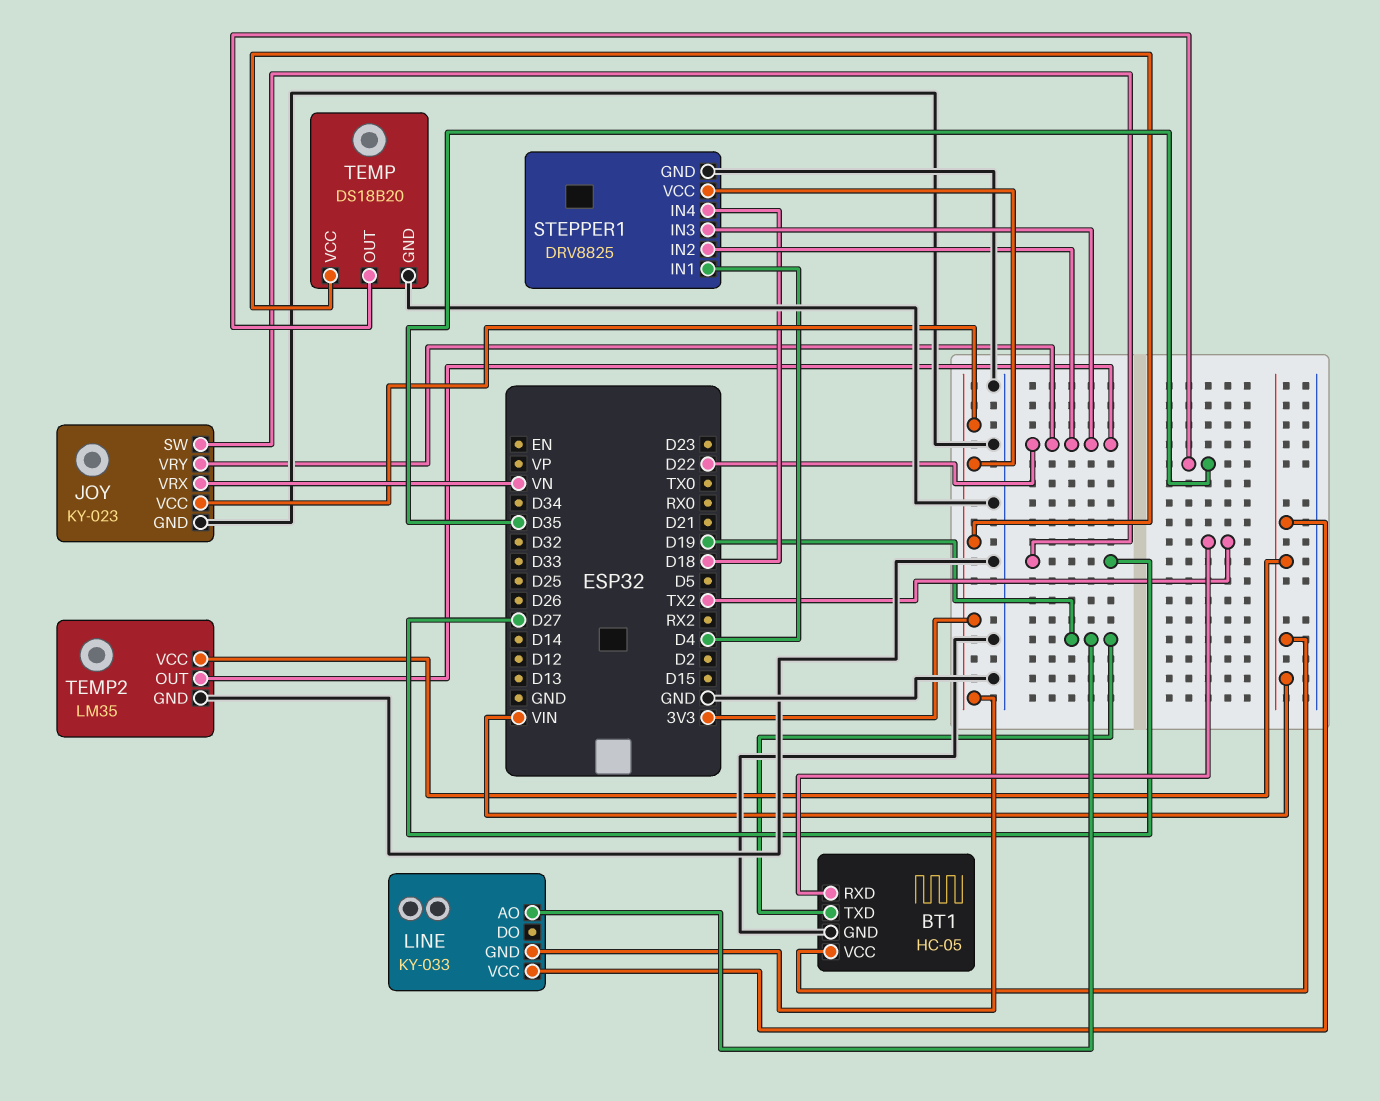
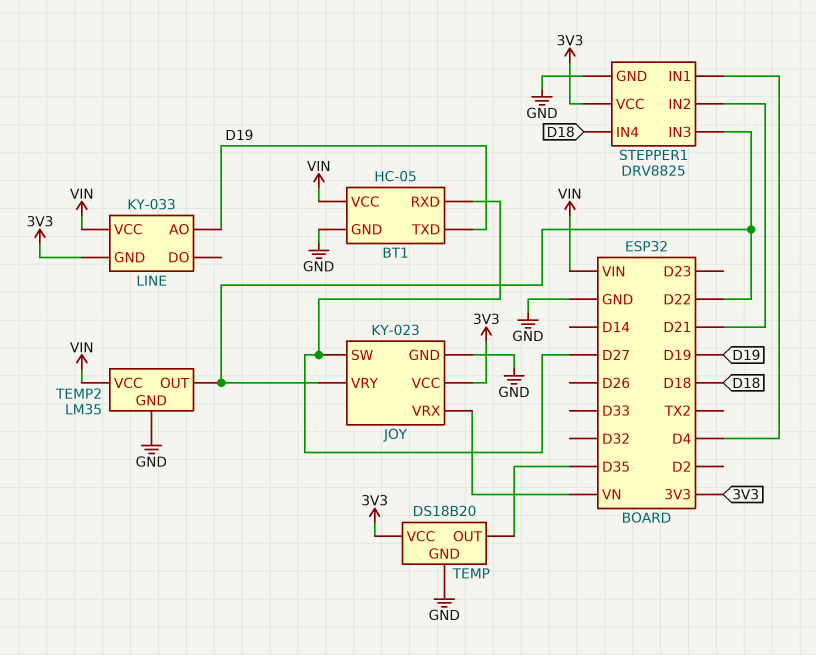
BT1 pin RXD: TX2 -> D27
STEPPER1 pin IN2: D22 -> D21

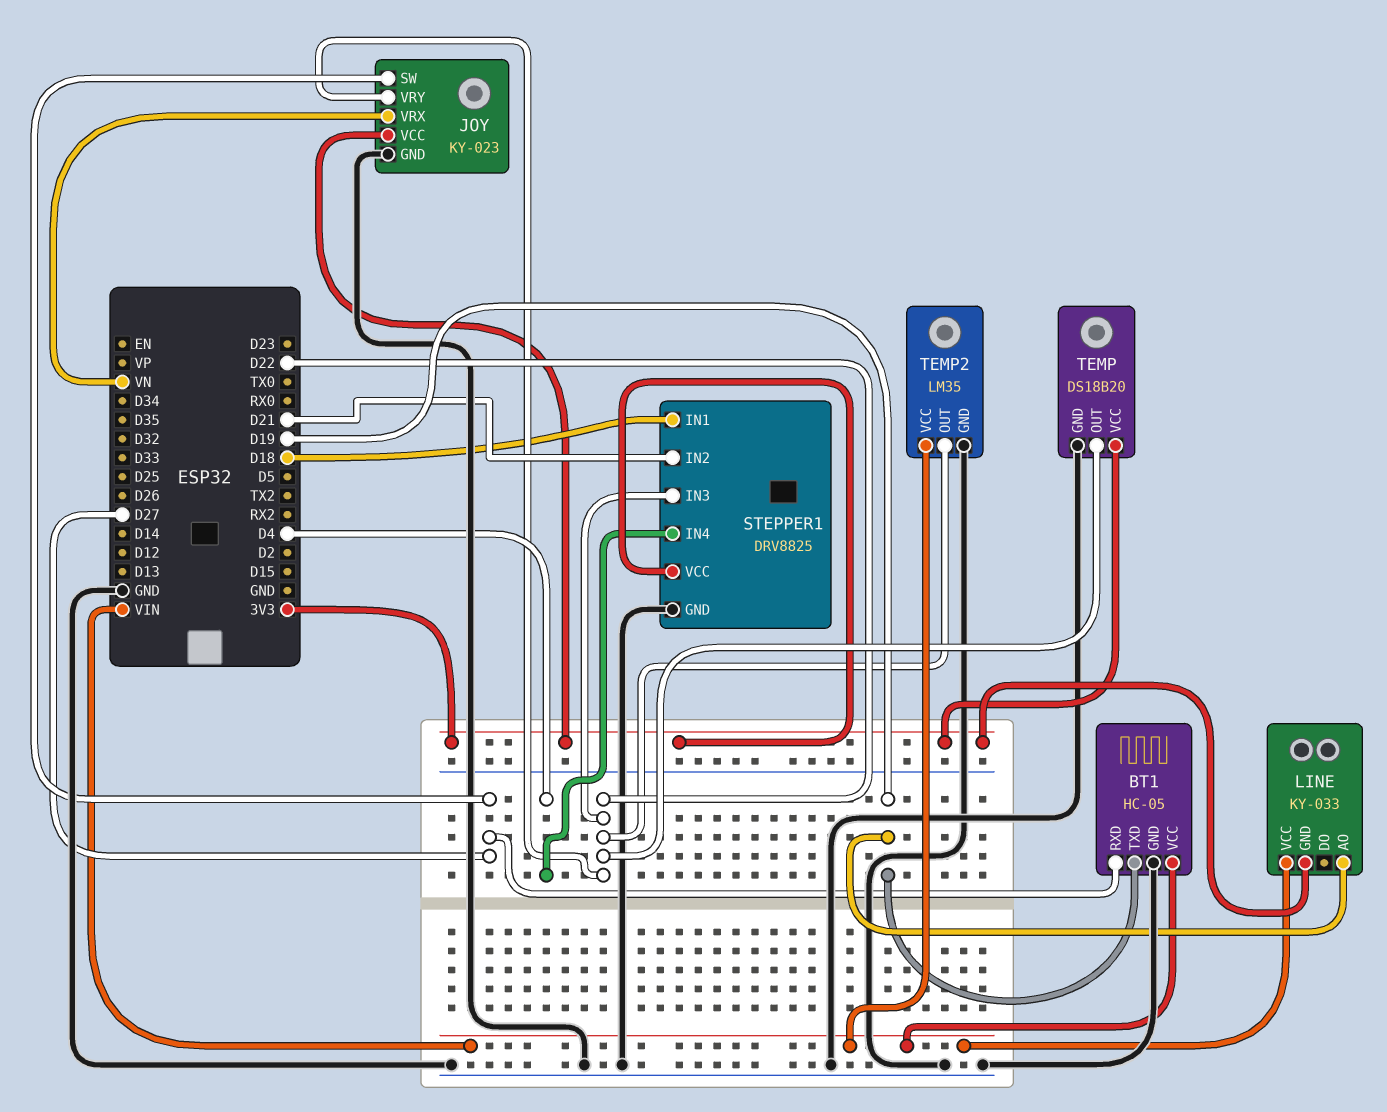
STEPPER1 pin IN1: D4 -> D18
STEPPER1 pin IN4: D18 -> D4
TEMP pin OUT: D35 -> D22

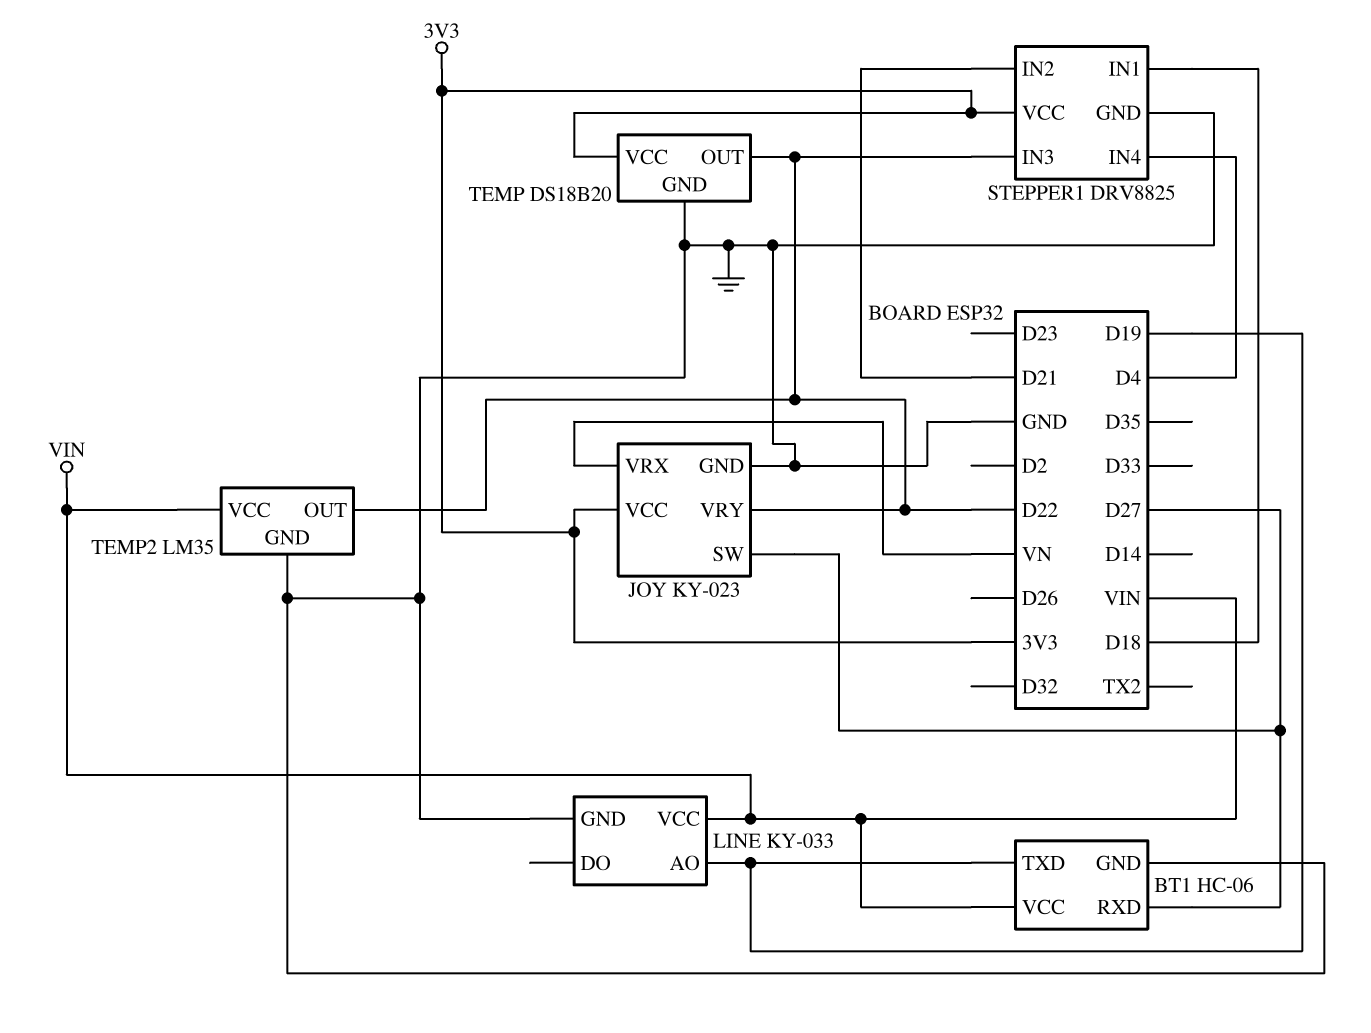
BT1: HC-05 -> HC-06
LINE pin GND: 3V3 -> GND

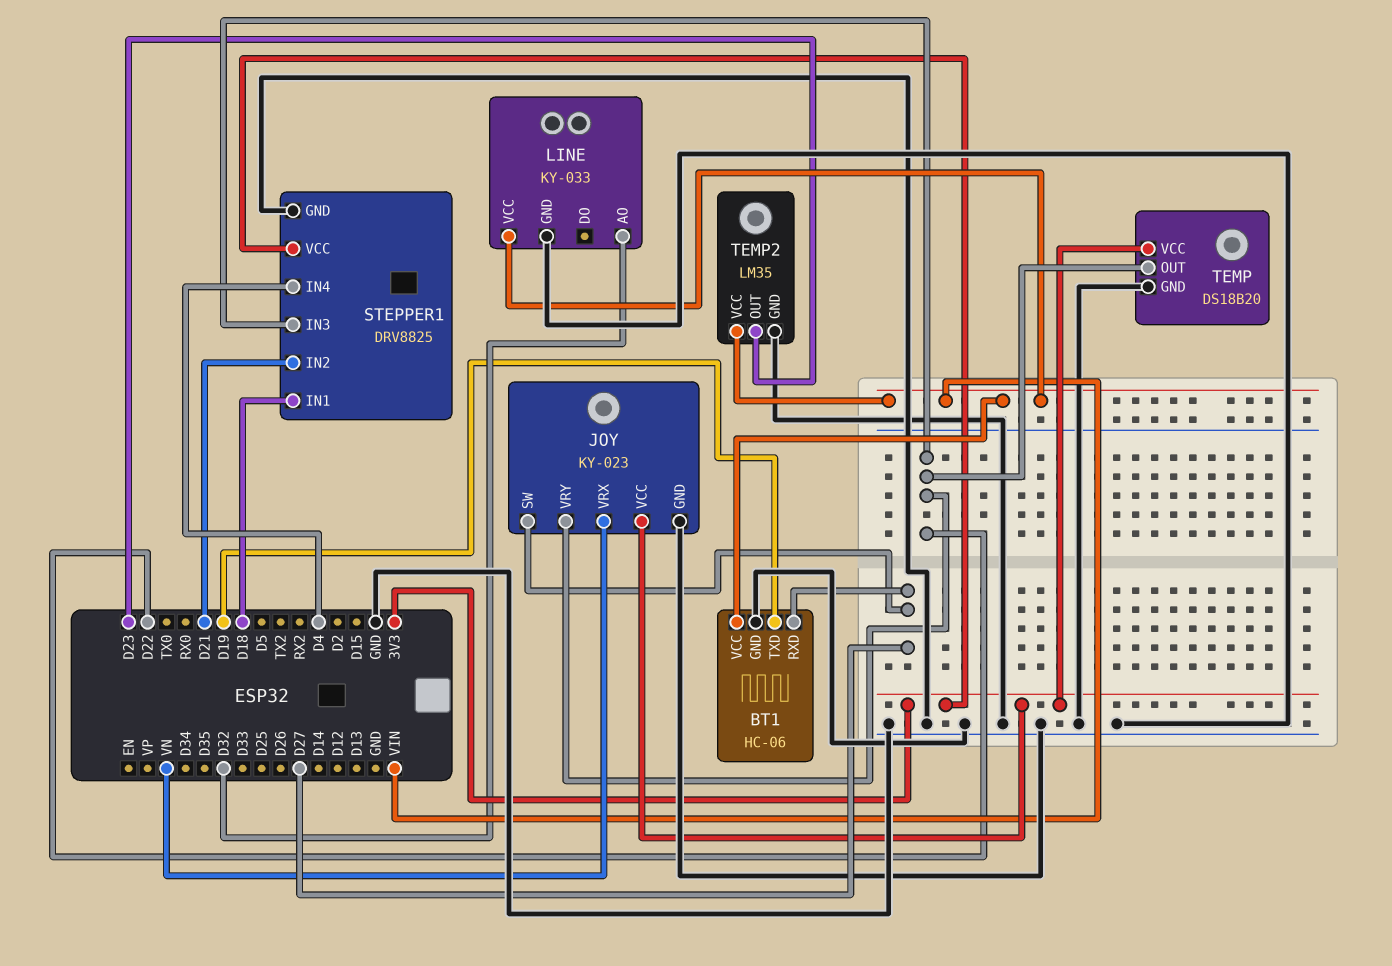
LINE pin AO: D19 -> D32
TEMP2 pin OUT: D22 -> D23

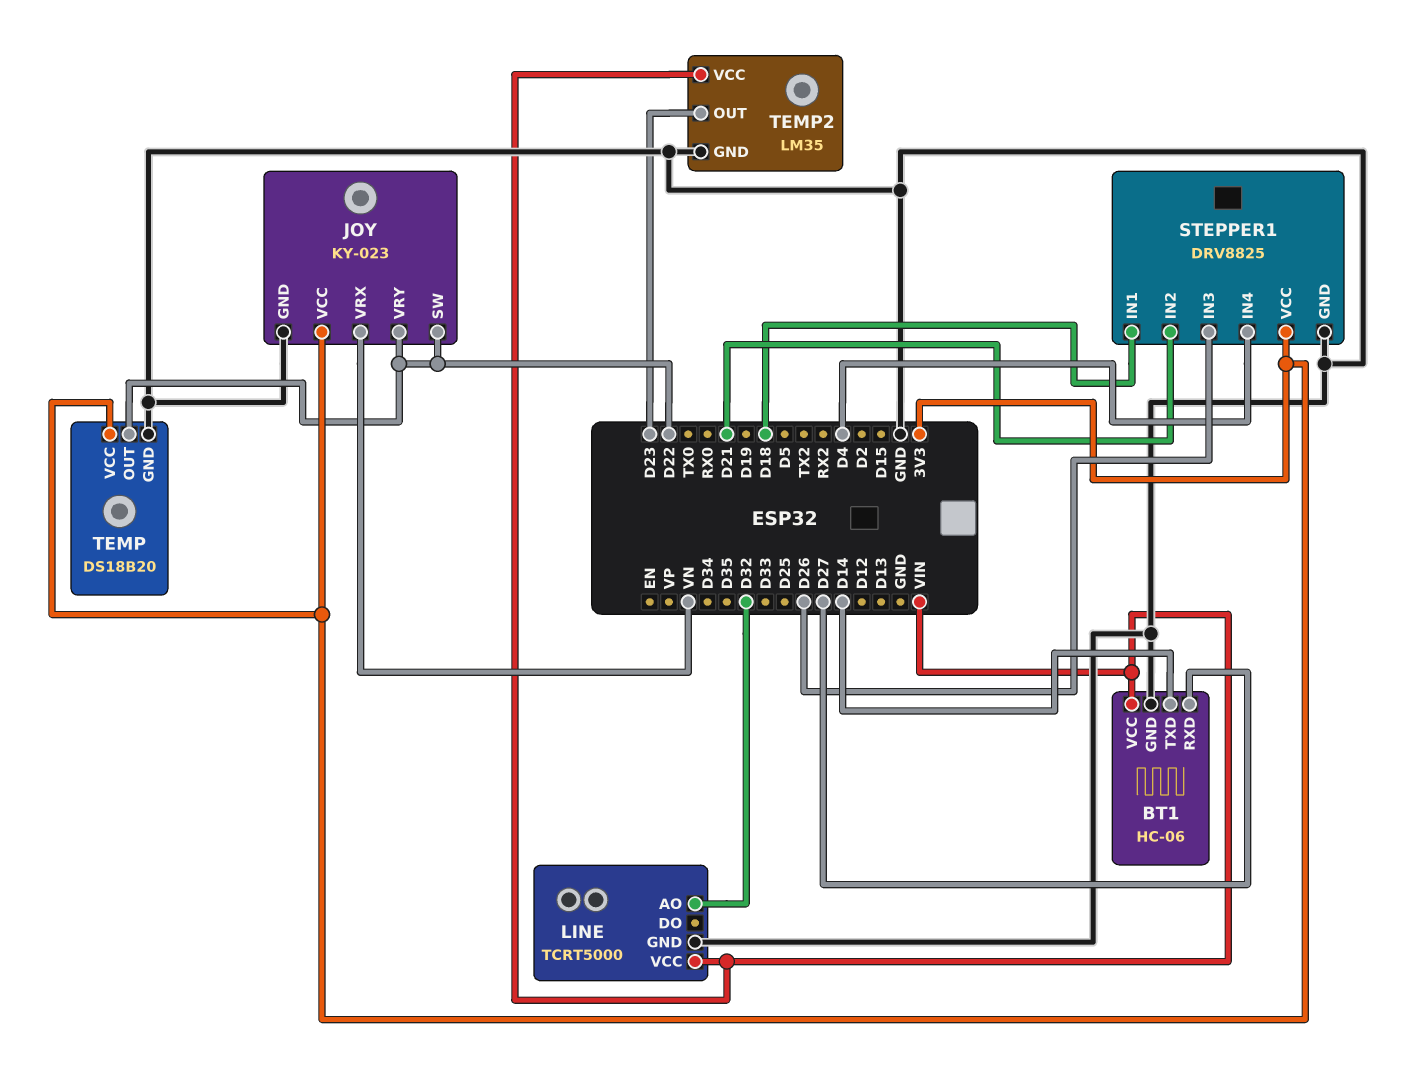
BT1 pin TXD: D19 -> D14
JOY pin SW: D27 -> D22
LINE: KY-033 -> TCRT5000
STEPPER1 pin IN3: D22 -> D26

